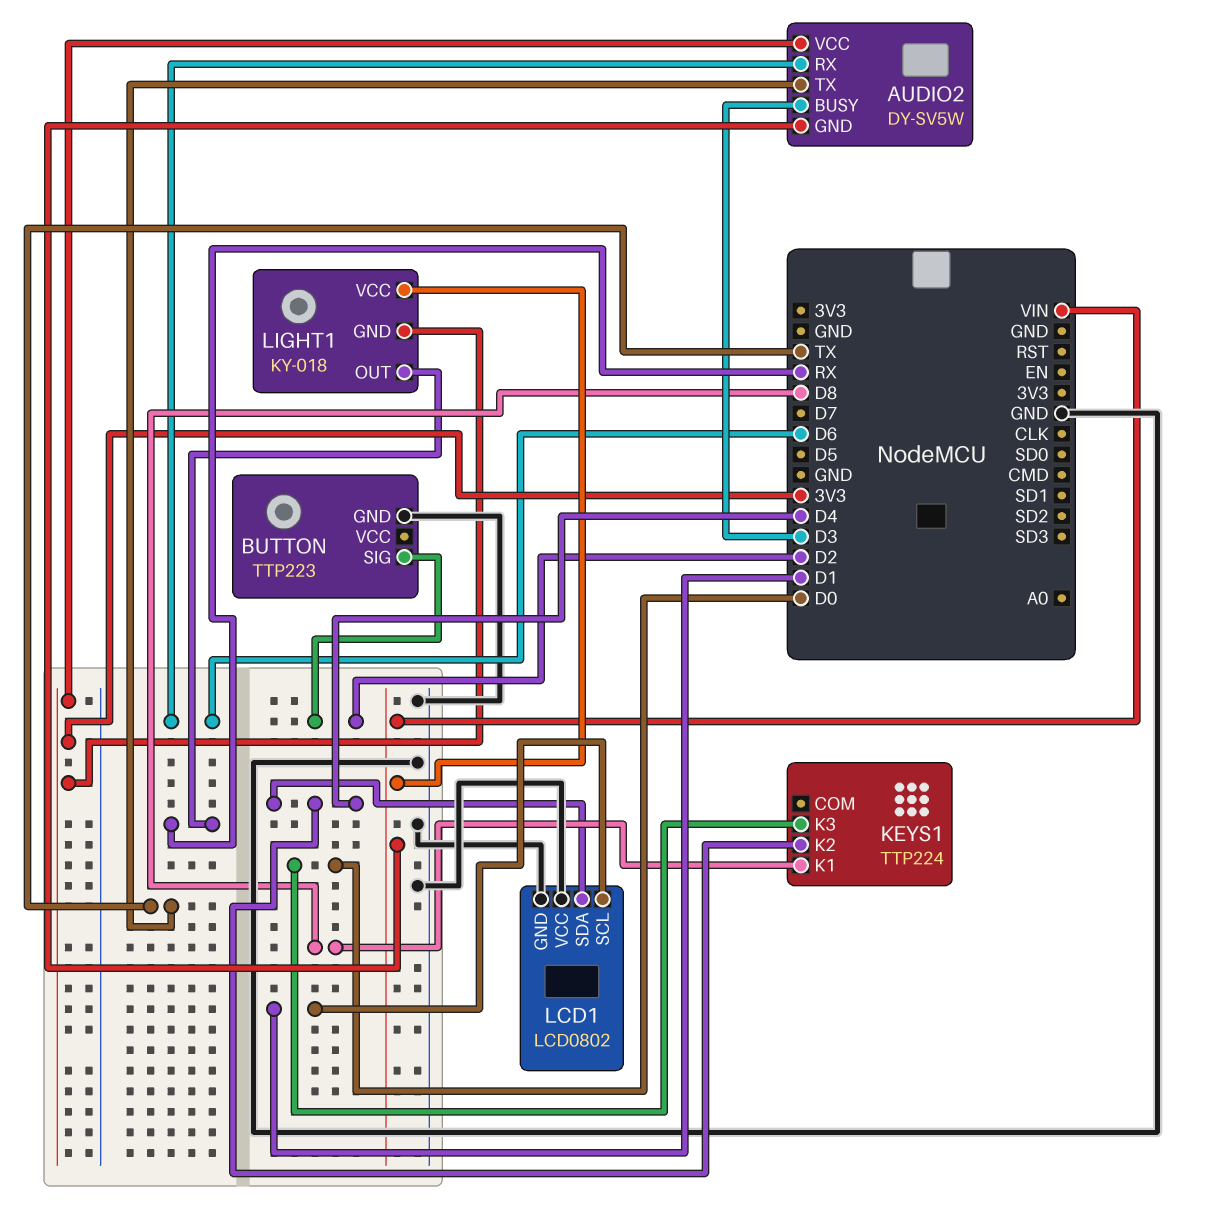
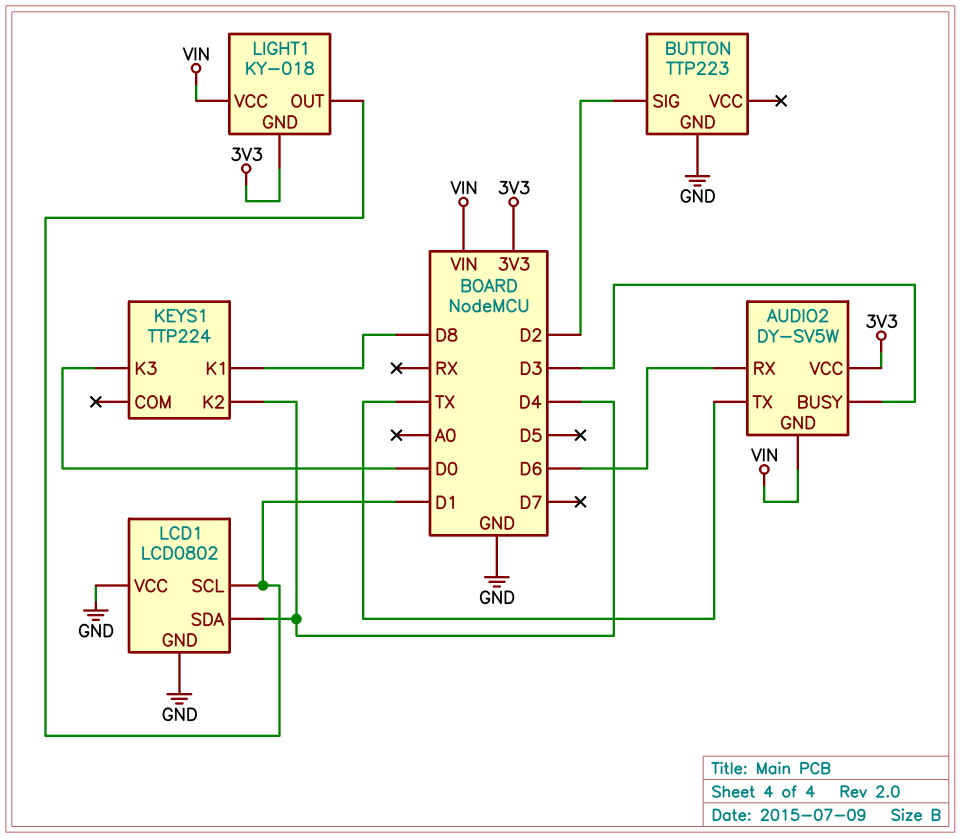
LIGHT1 pin OUT: RX -> D1

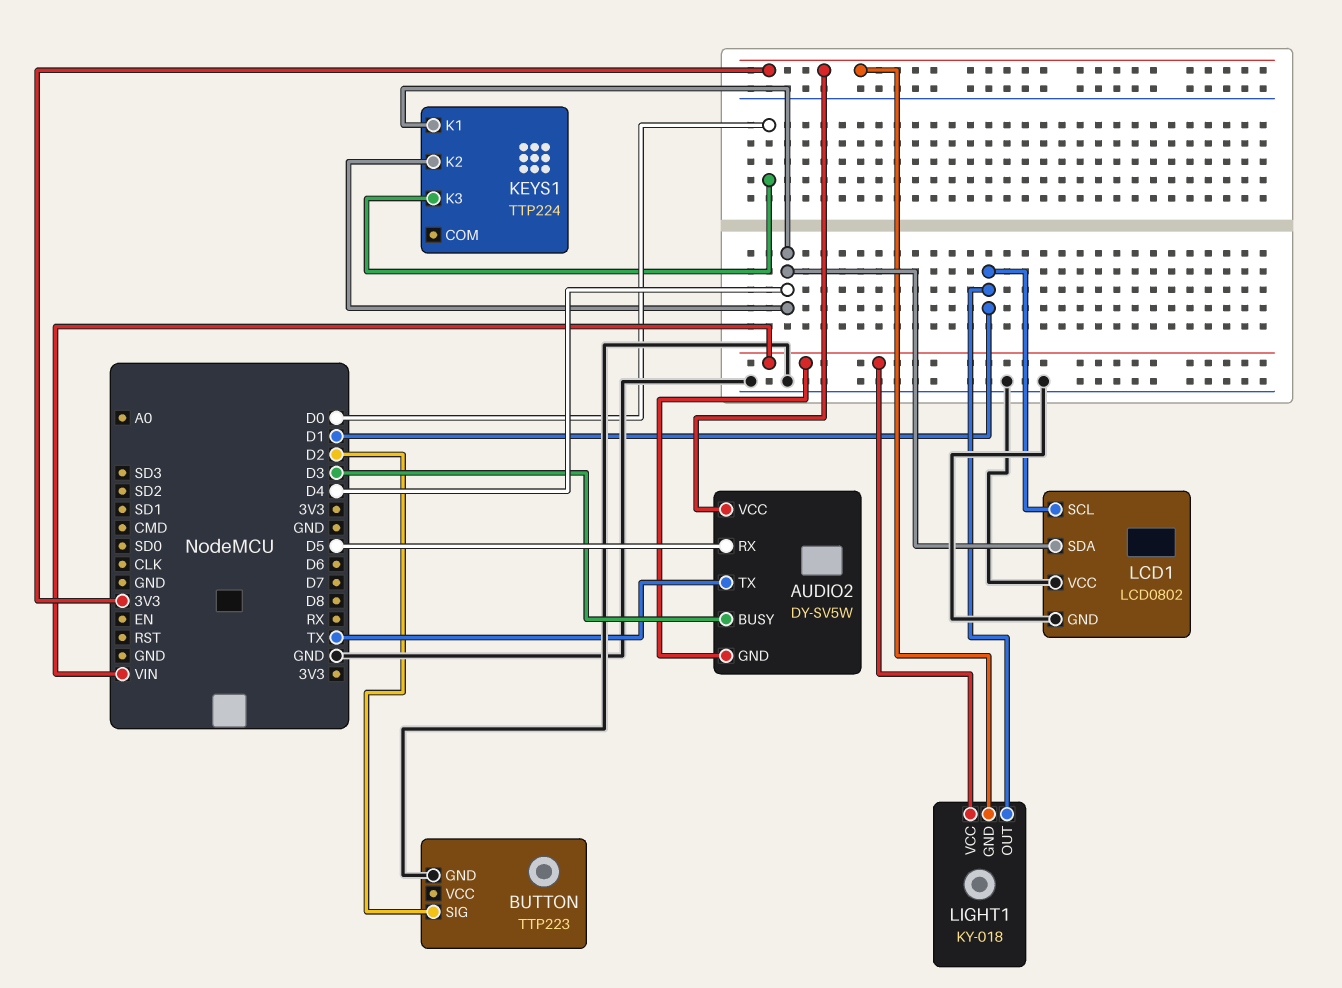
AUDIO2 pin RX: D6 -> D5
KEYS1 pin K1: D8 -> D4

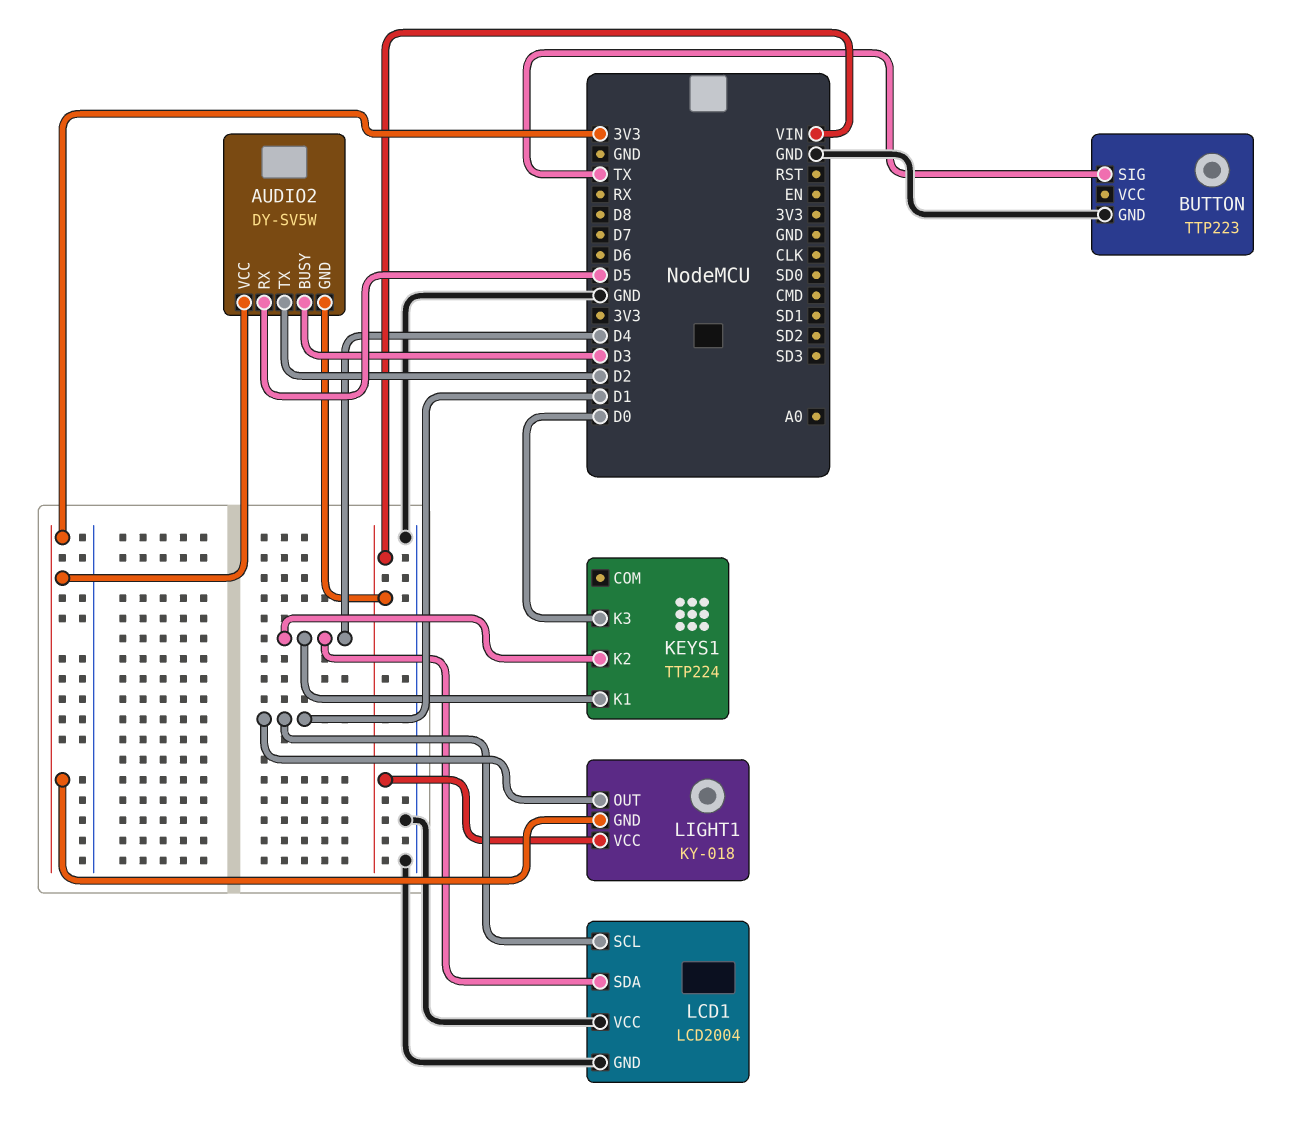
AUDIO2 pin TX: TX -> D2
BUTTON pin SIG: D2 -> TX
LCD1: LCD0802 -> LCD2004

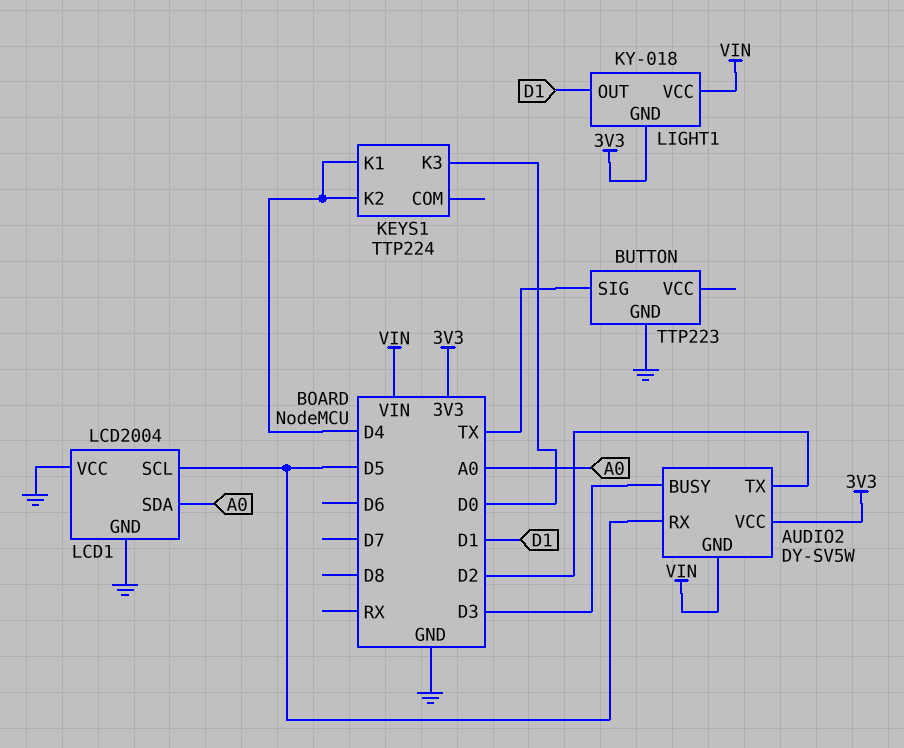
LCD1 pin SCL: D1 -> D5
LCD1 pin SDA: D4 -> A0

